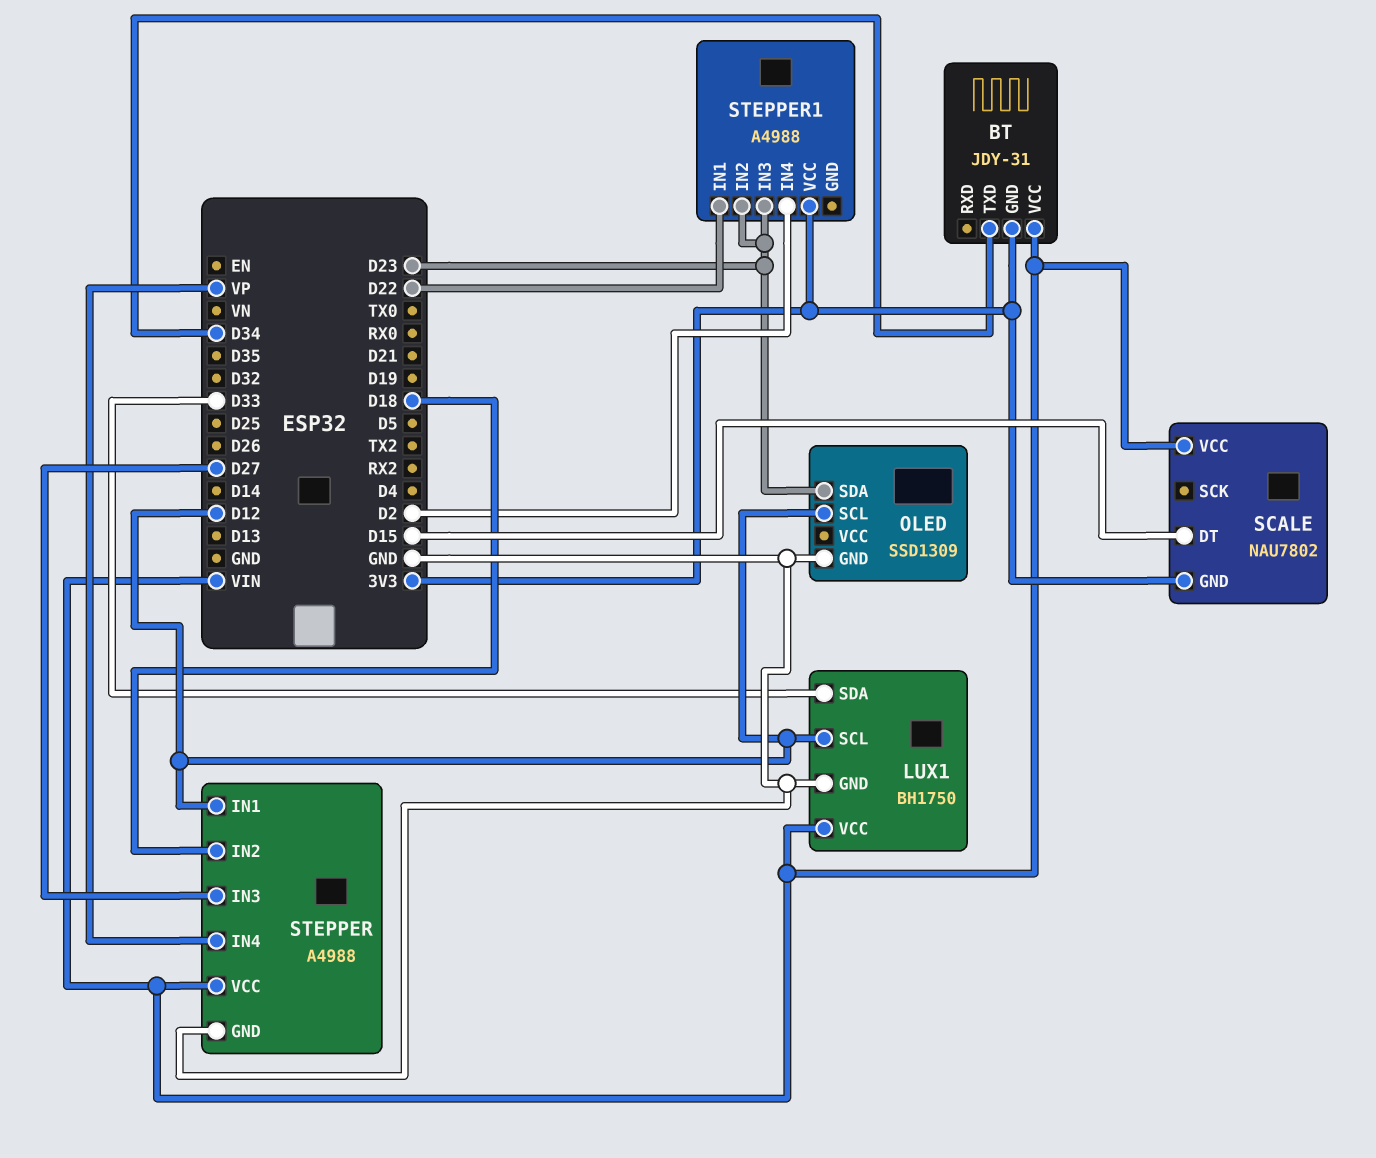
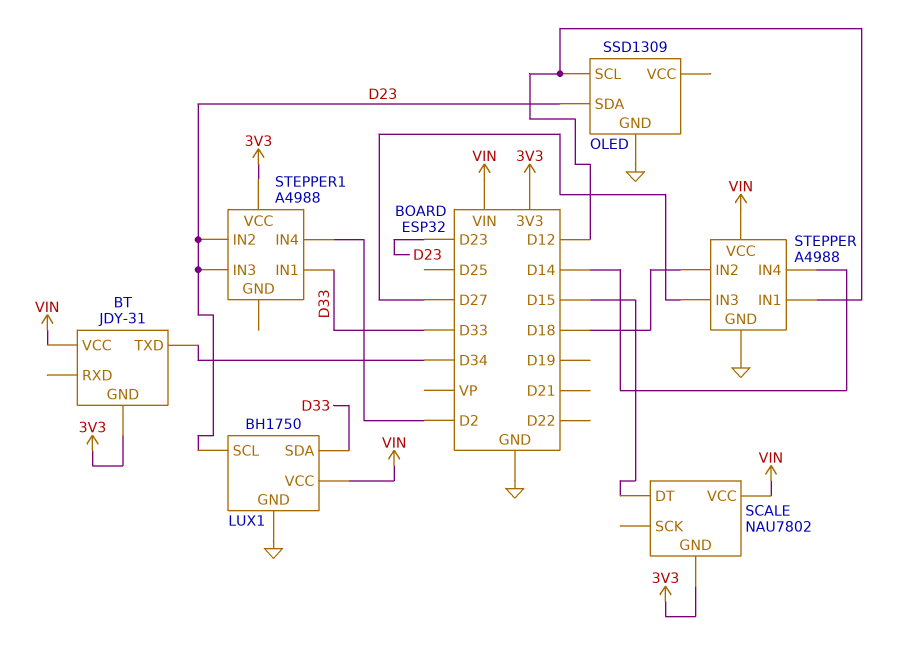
LUX1 pin SCL: D12 -> D23
STEPPER pin IN4: VP -> D14
STEPPER1 pin IN1: D22 -> D33

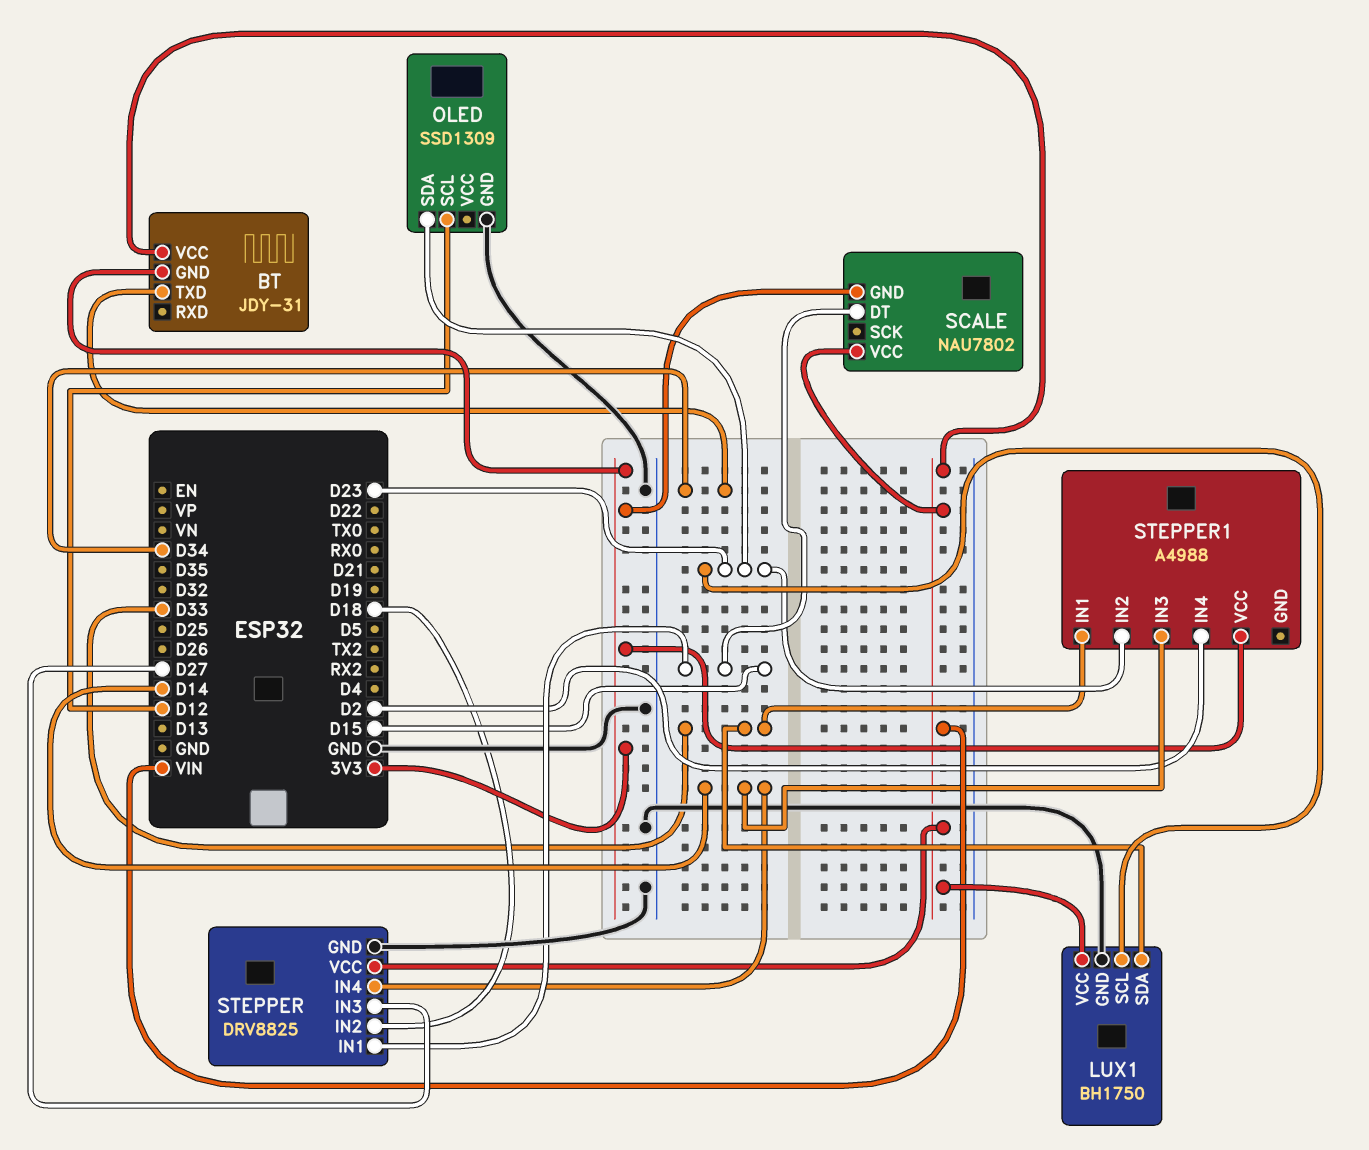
STEPPER: A4988 -> DRV8825
STEPPER pin IN1: D12 -> D15
STEPPER1 pin IN3: D23 -> D14

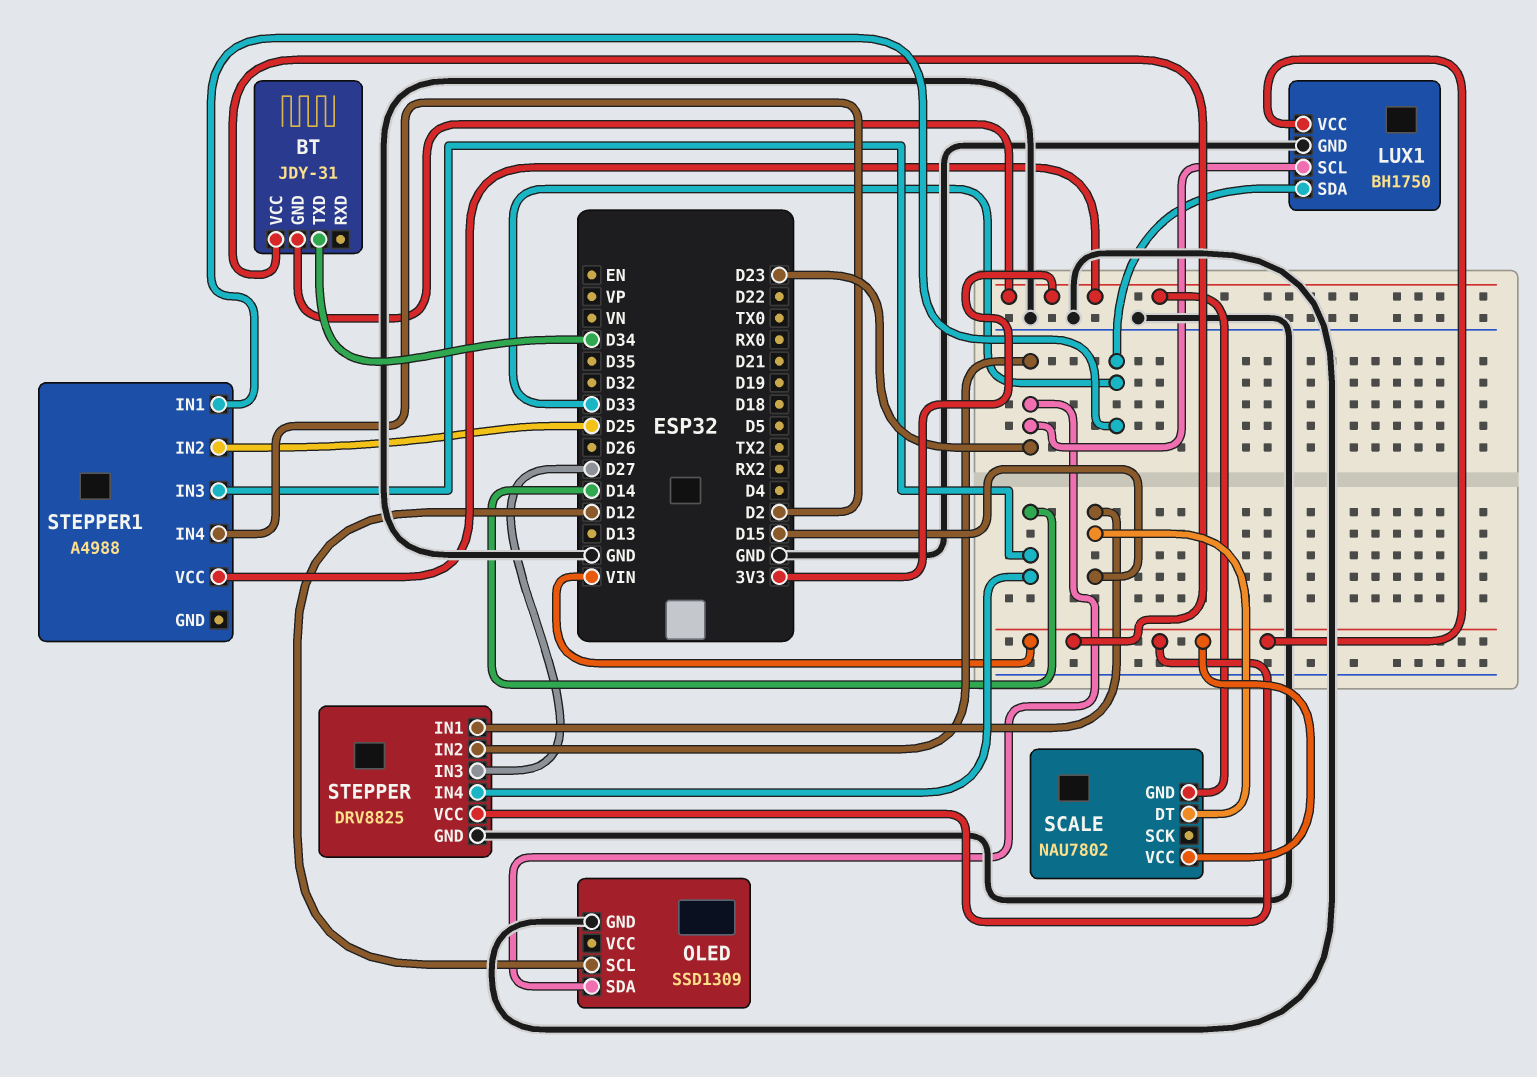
STEPPER pin IN2: D18 -> D23
STEPPER1 pin IN2: D23 -> D25

